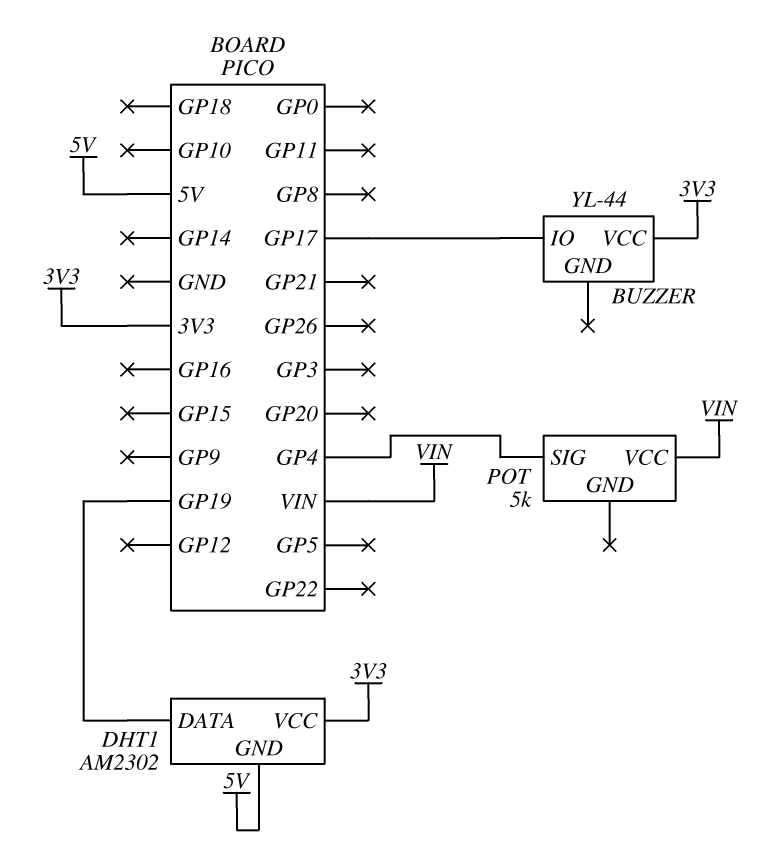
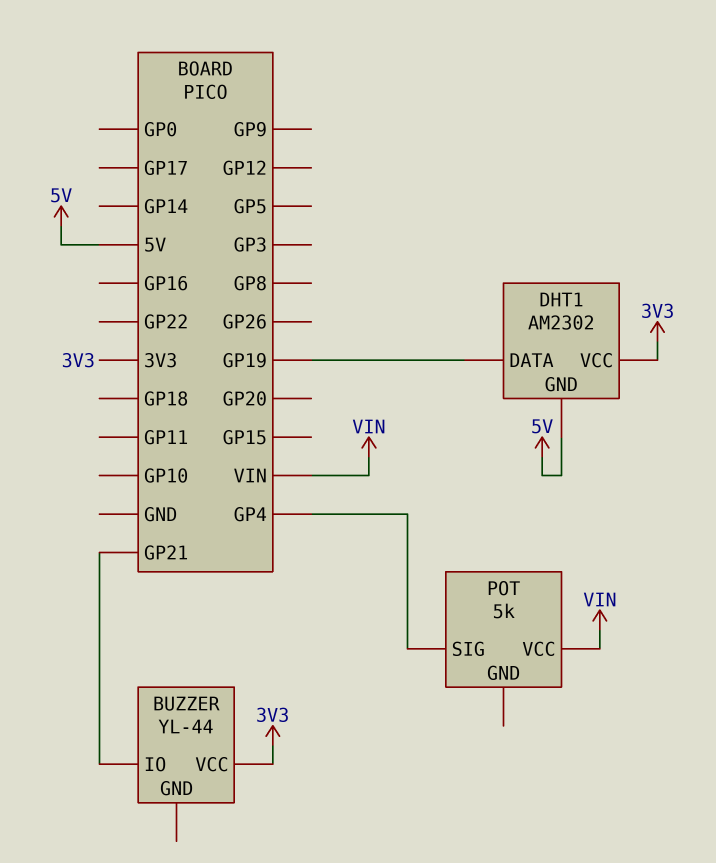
BUZZER pin IO: GP17 -> GP21

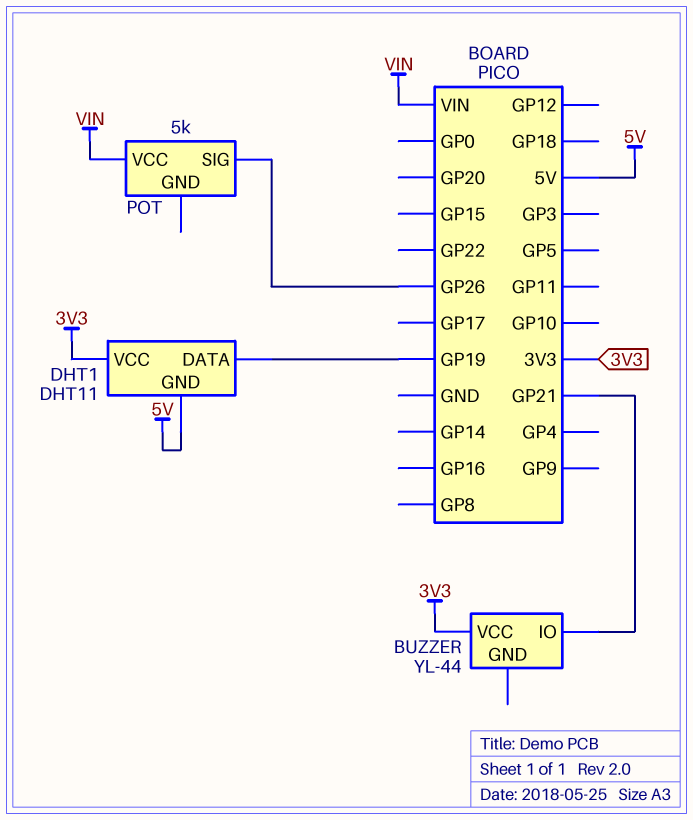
DHT1: AM2302 -> DHT11
POT pin SIG: GP4 -> GP26

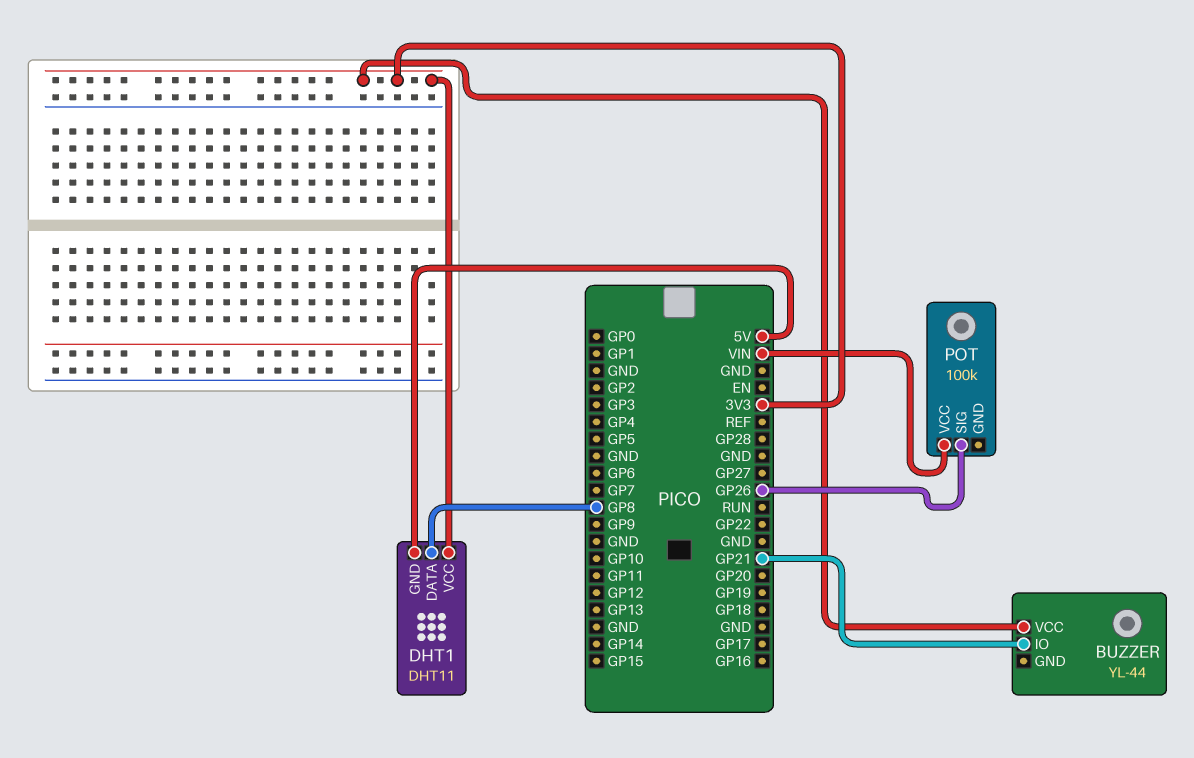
DHT1 pin DATA: GP19 -> GP8
POT: 5k -> 100k

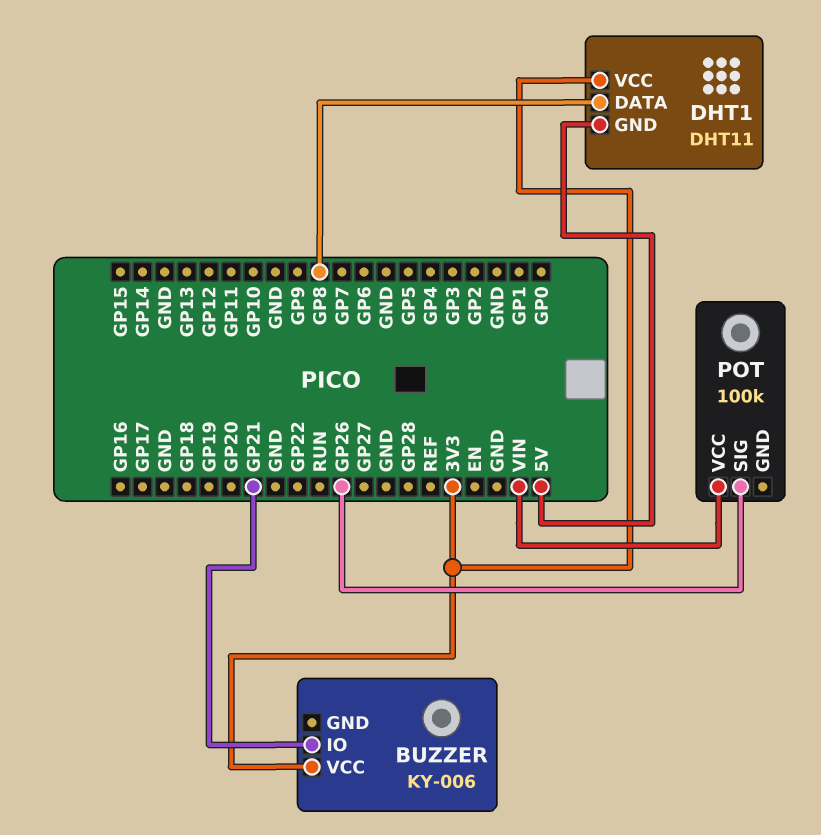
BUZZER: YL-44 -> KY-006

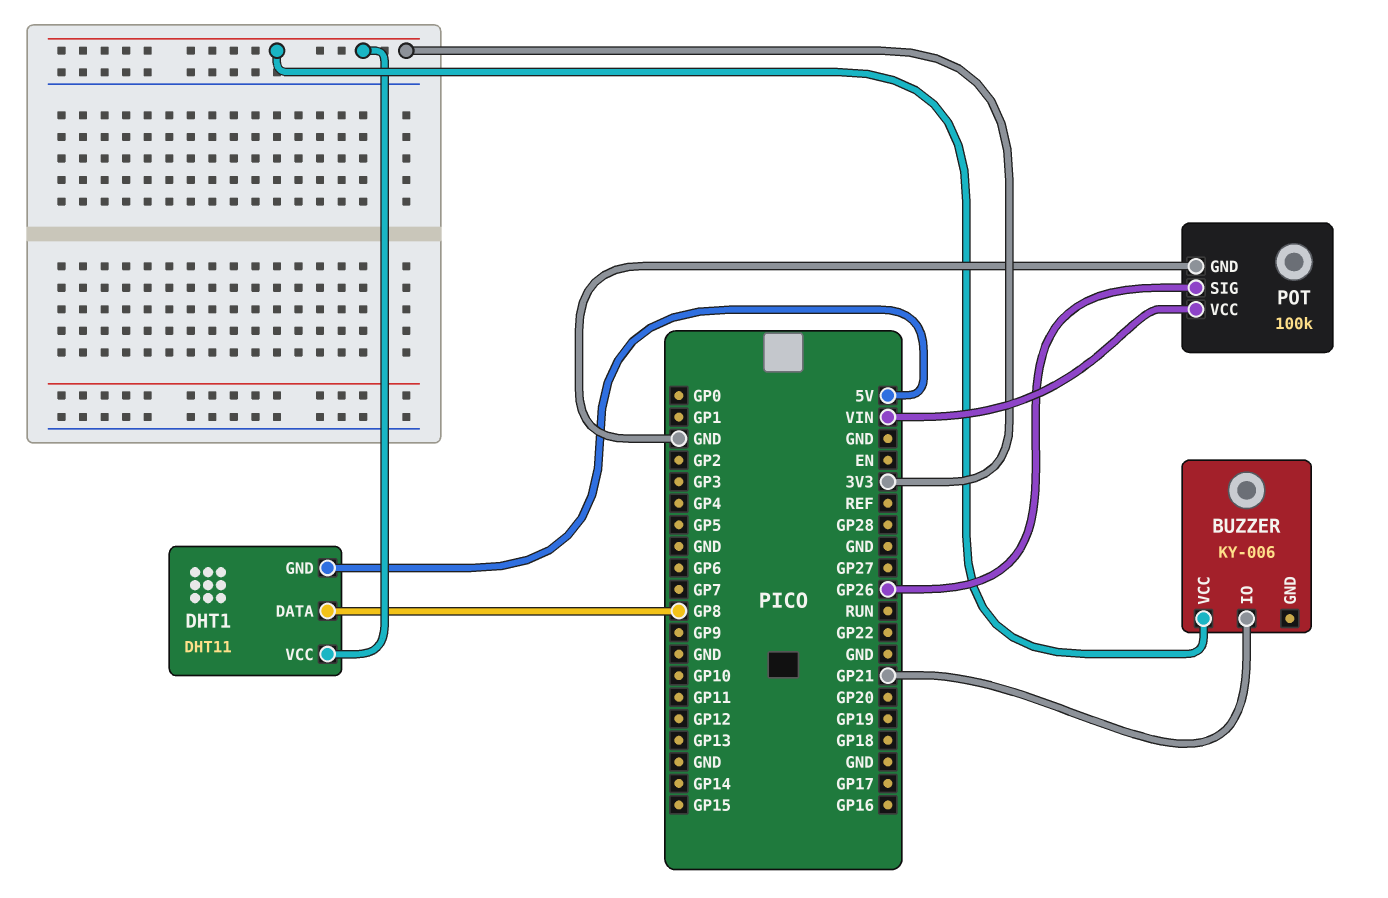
POT pin GND: none -> GND

